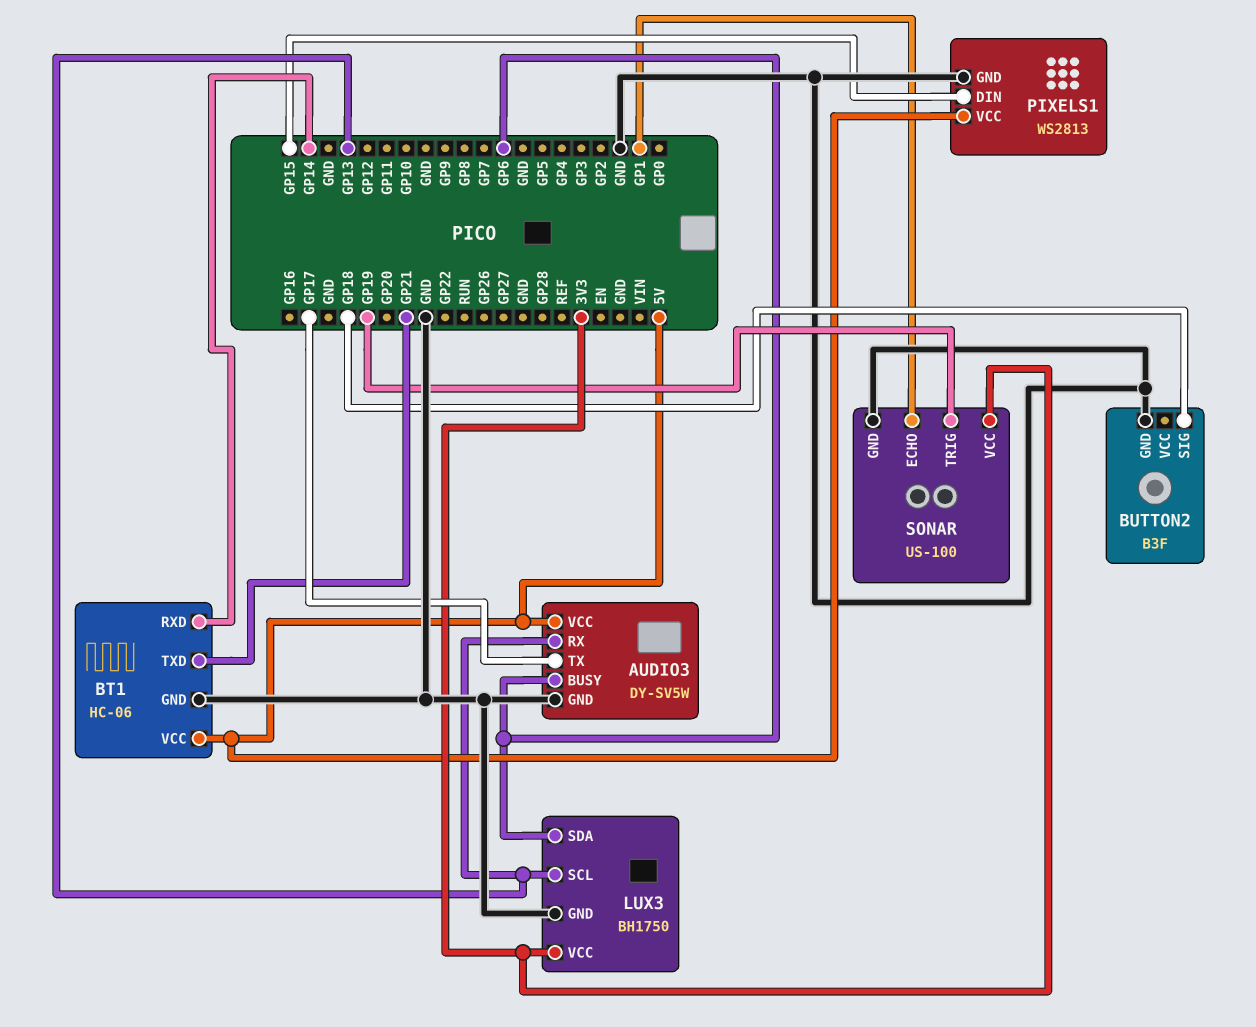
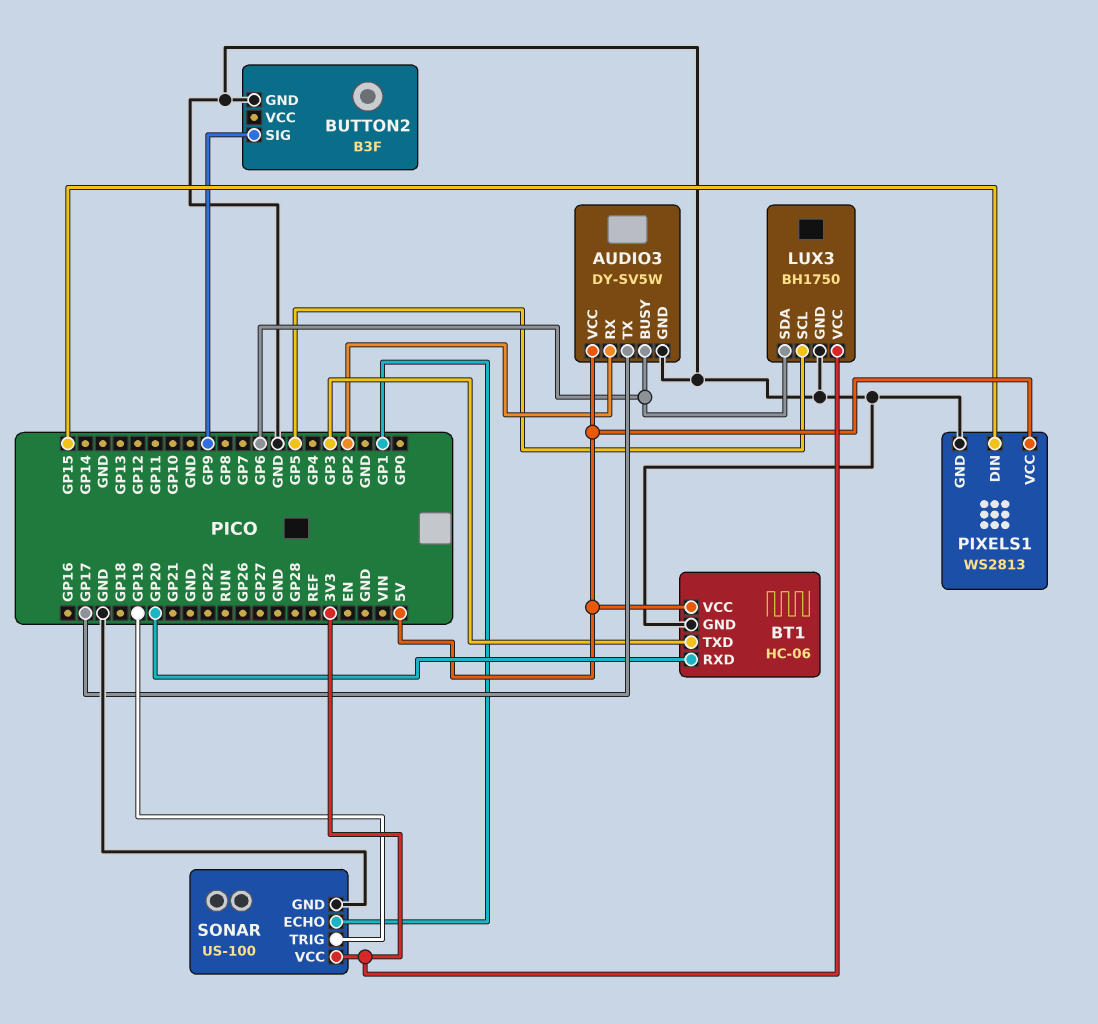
AUDIO3 pin RX: GP13 -> GP2
BT1 pin RXD: GP14 -> GP20
BT1 pin TXD: GP21 -> GP3
BUTTON2 pin SIG: GP18 -> GP9
LUX3 pin SCL: GP13 -> GP5

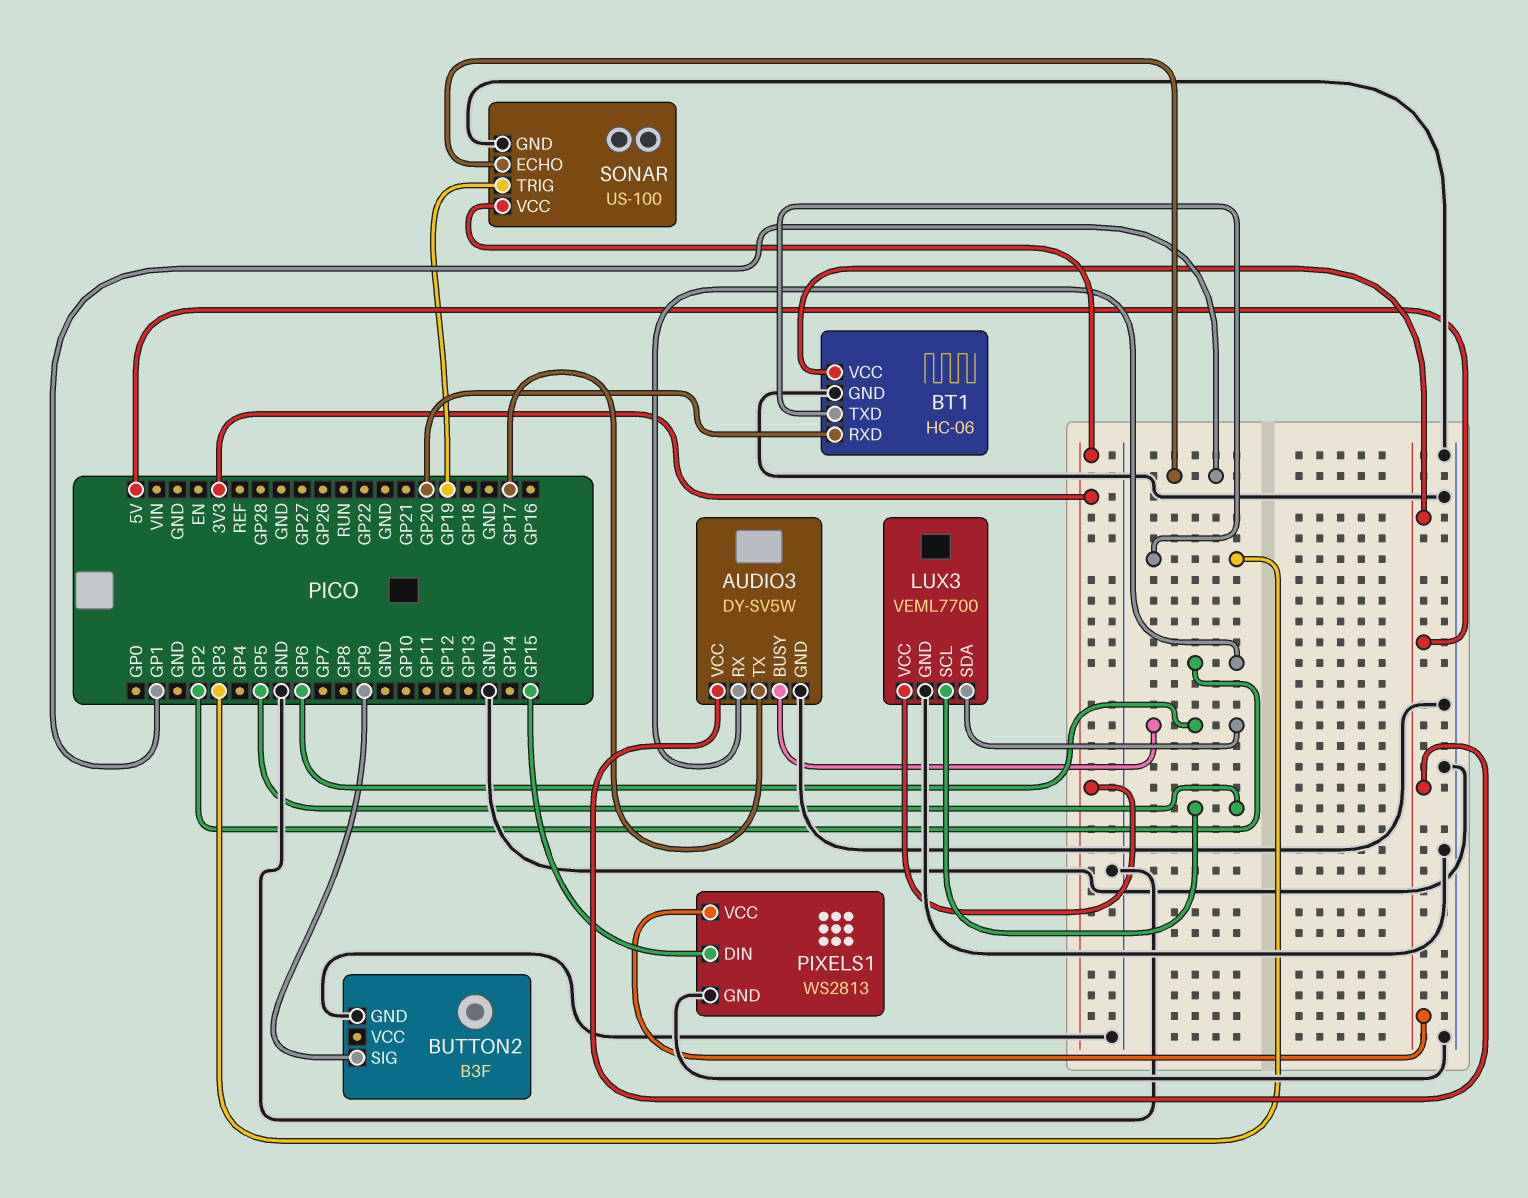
LUX3: BH1750 -> VEML7700

